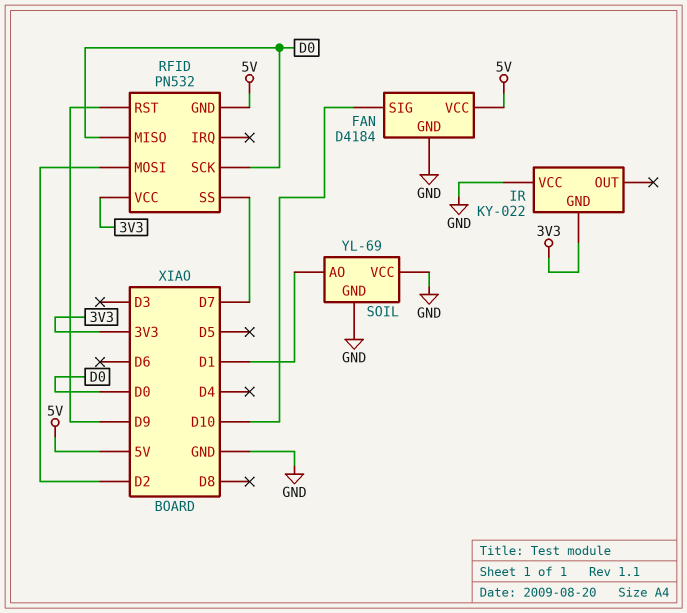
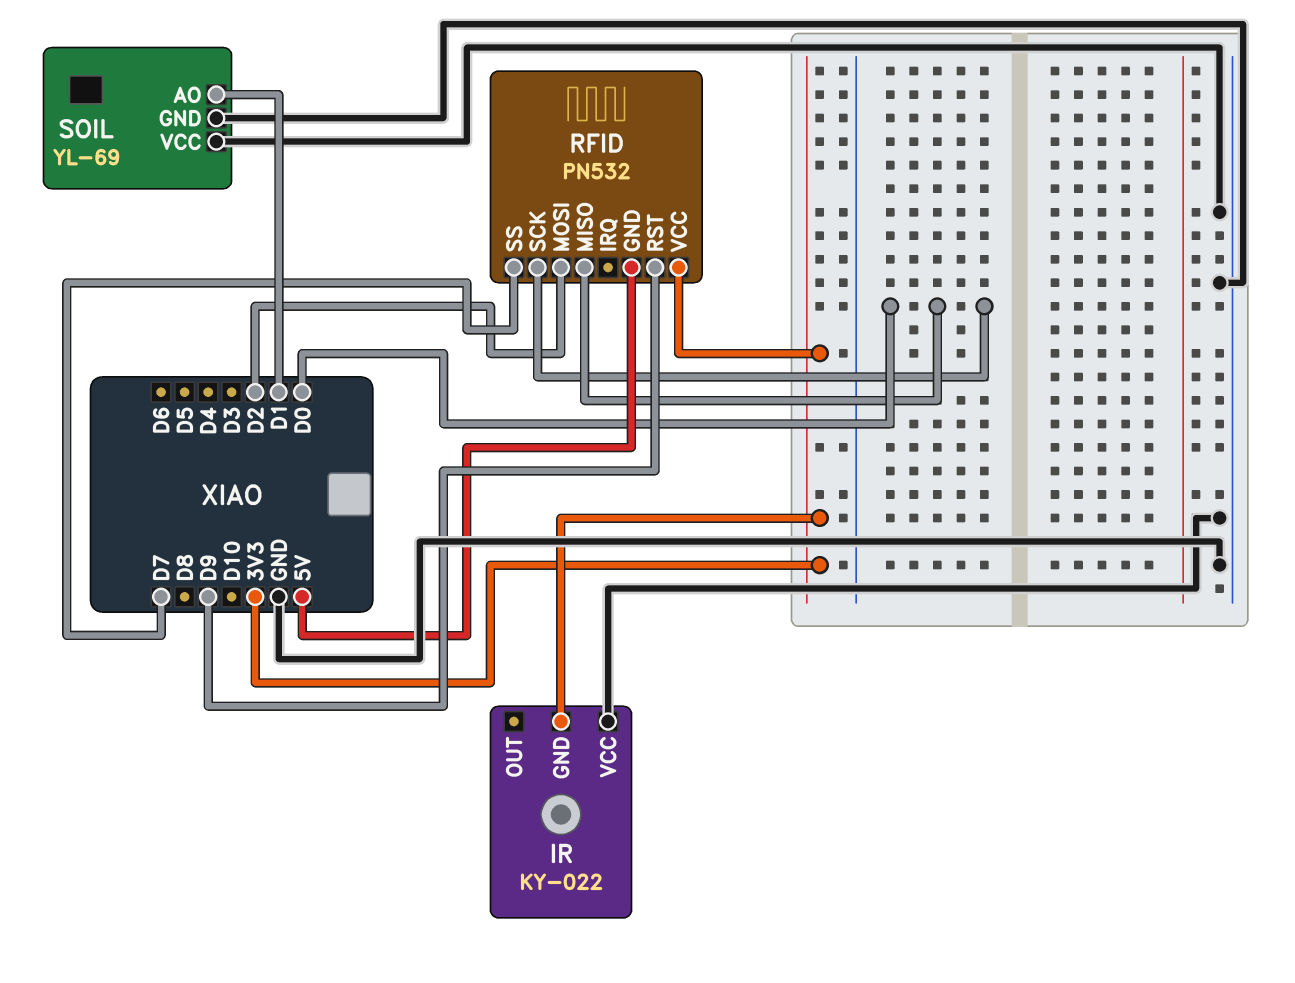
FAN: D4184 -> none
FAN pin GND: GND -> none
FAN pin SIG: D10 -> none
FAN pin VCC: 5V -> none

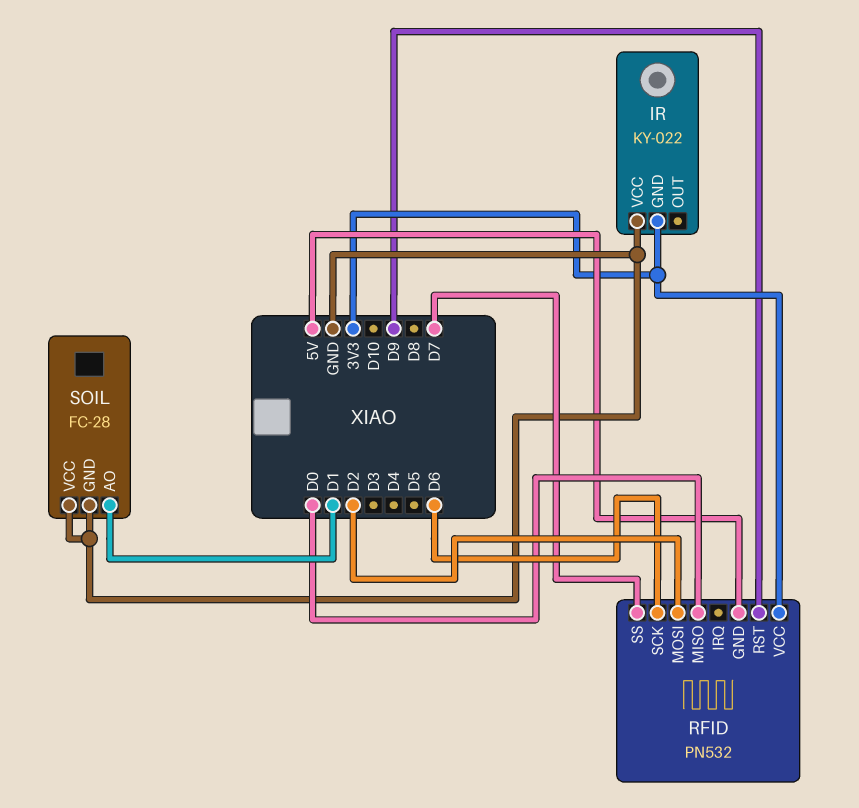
RFID pin SCK: D0 -> D6
SOIL: YL-69 -> FC-28

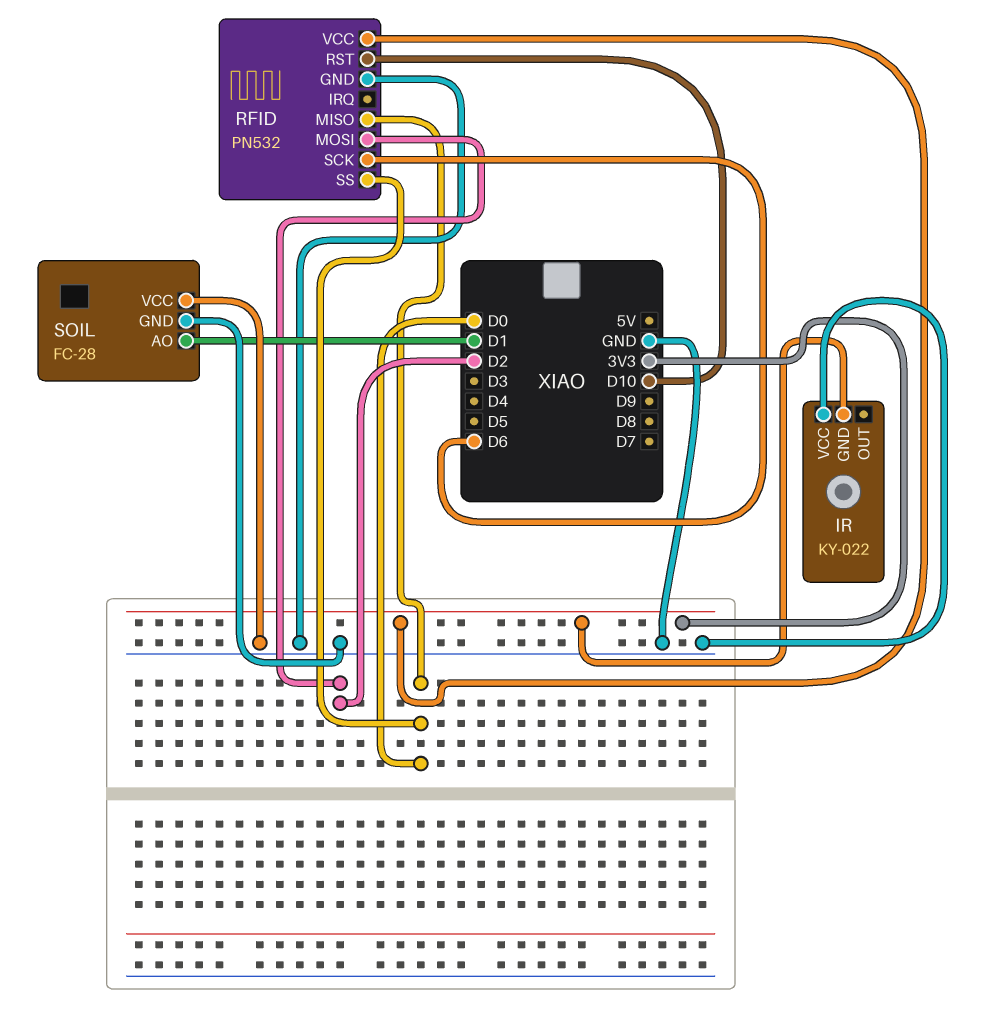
RFID pin GND: 5V -> GND
RFID pin RST: D9 -> D10
RFID pin SS: D7 -> D0

